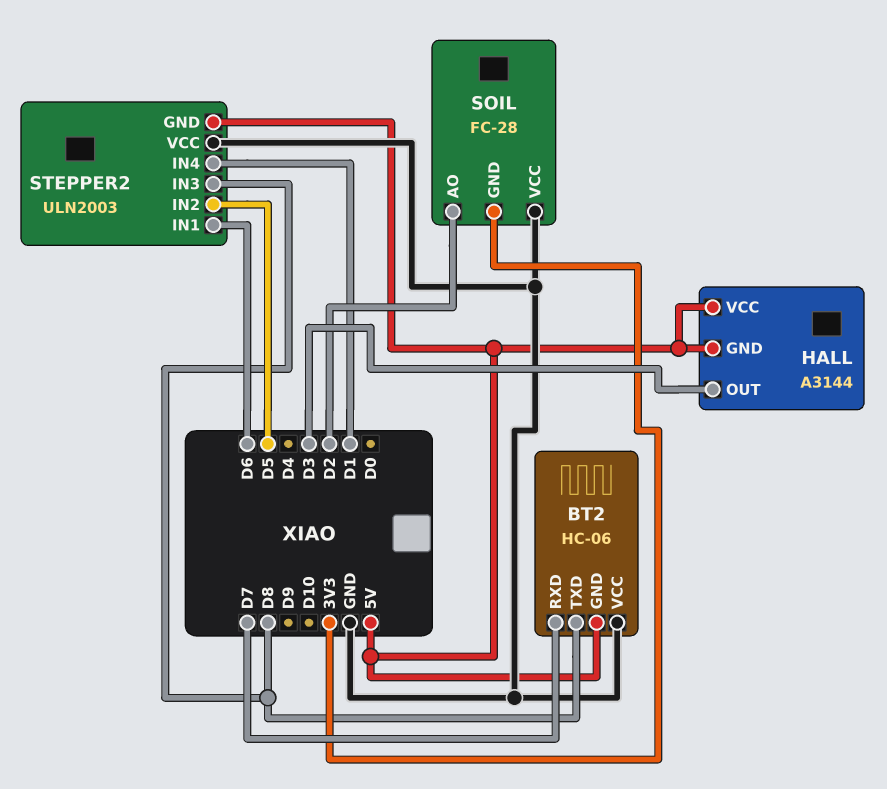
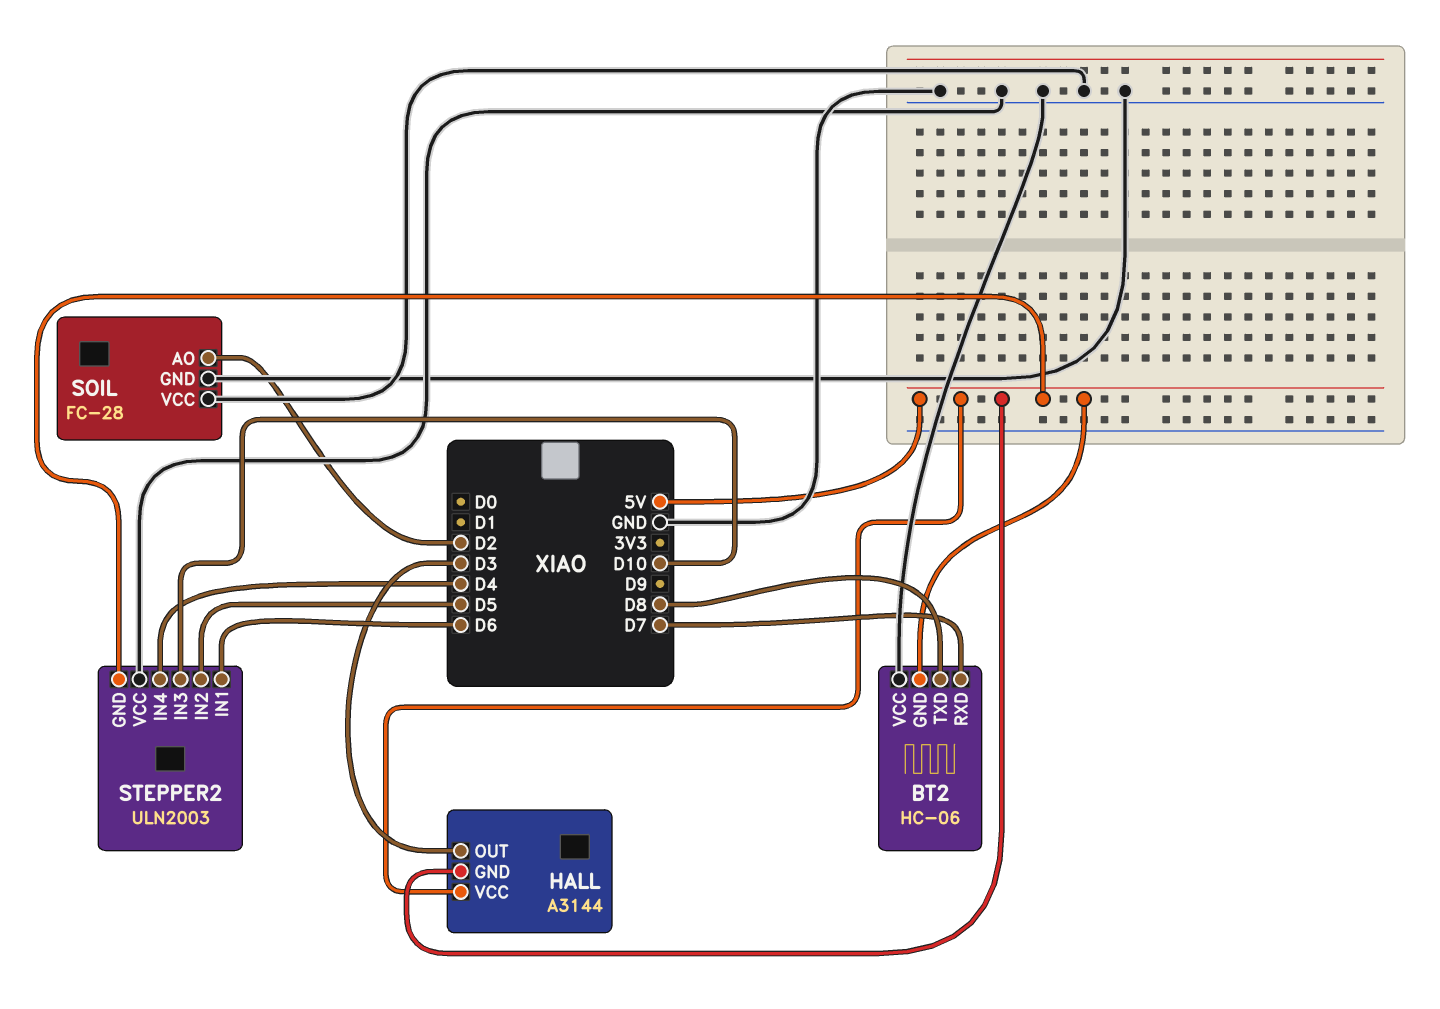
SOIL pin GND: 3V3 -> GND
STEPPER2 pin IN3: D8 -> D10
STEPPER2 pin IN4: D1 -> D4

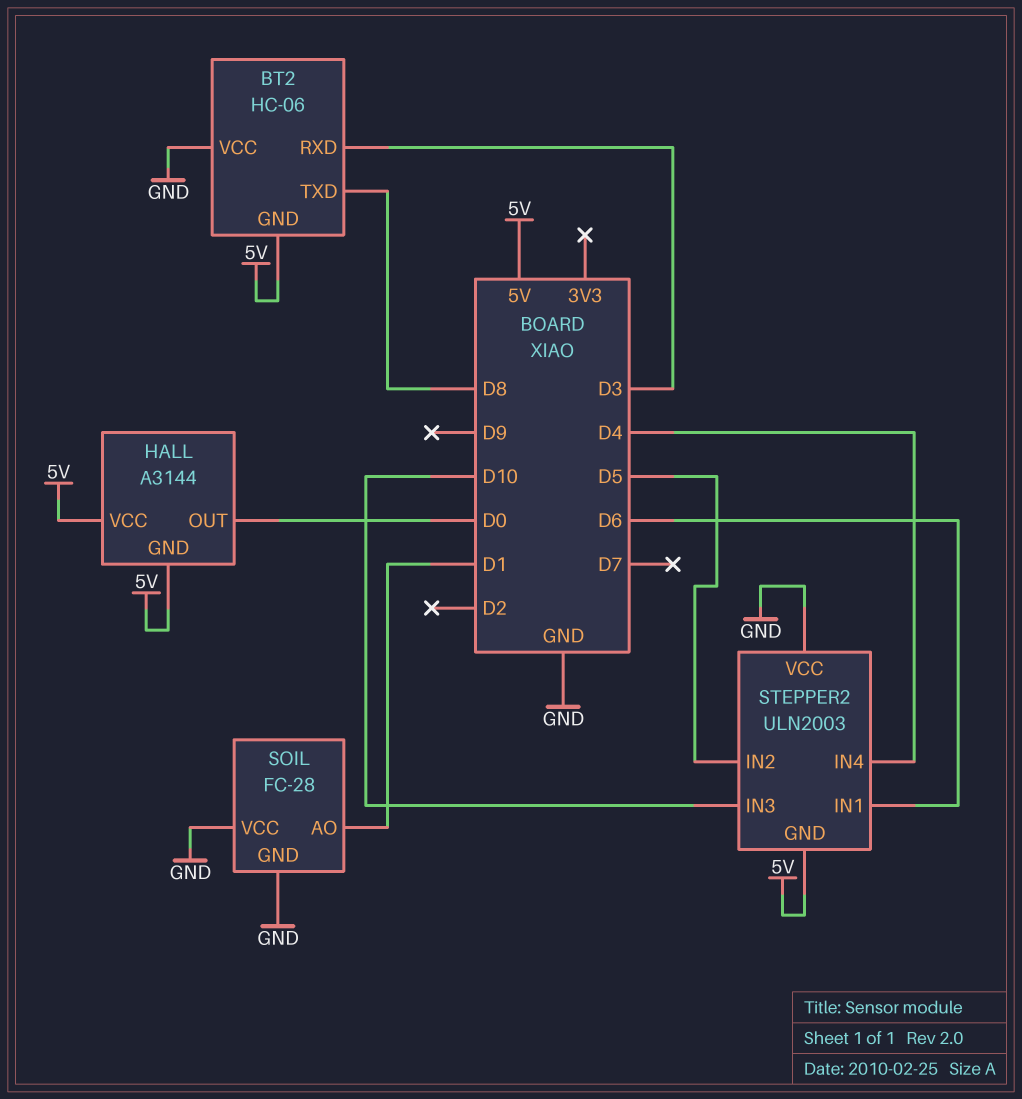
BT2 pin RXD: D7 -> D3
HALL pin OUT: D3 -> D0
SOIL pin AO: D2 -> D1

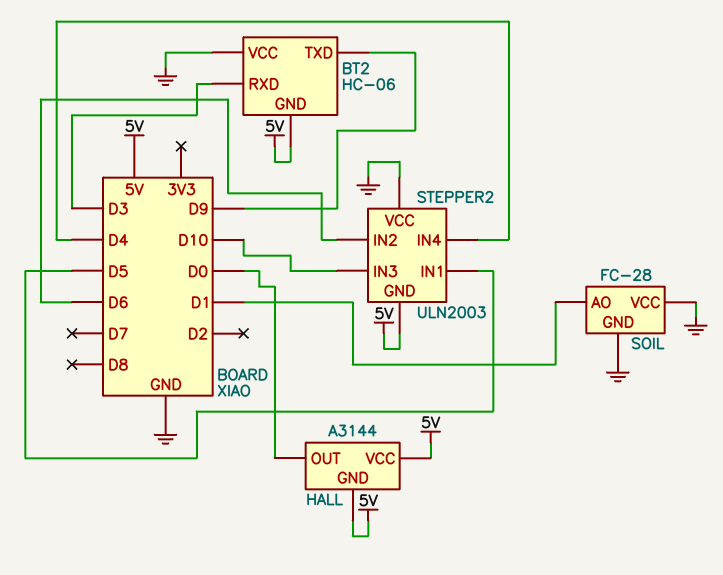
BT2 pin TXD: D8 -> D9
STEPPER2 pin IN1: D6 -> D5
STEPPER2 pin IN2: D5 -> D6

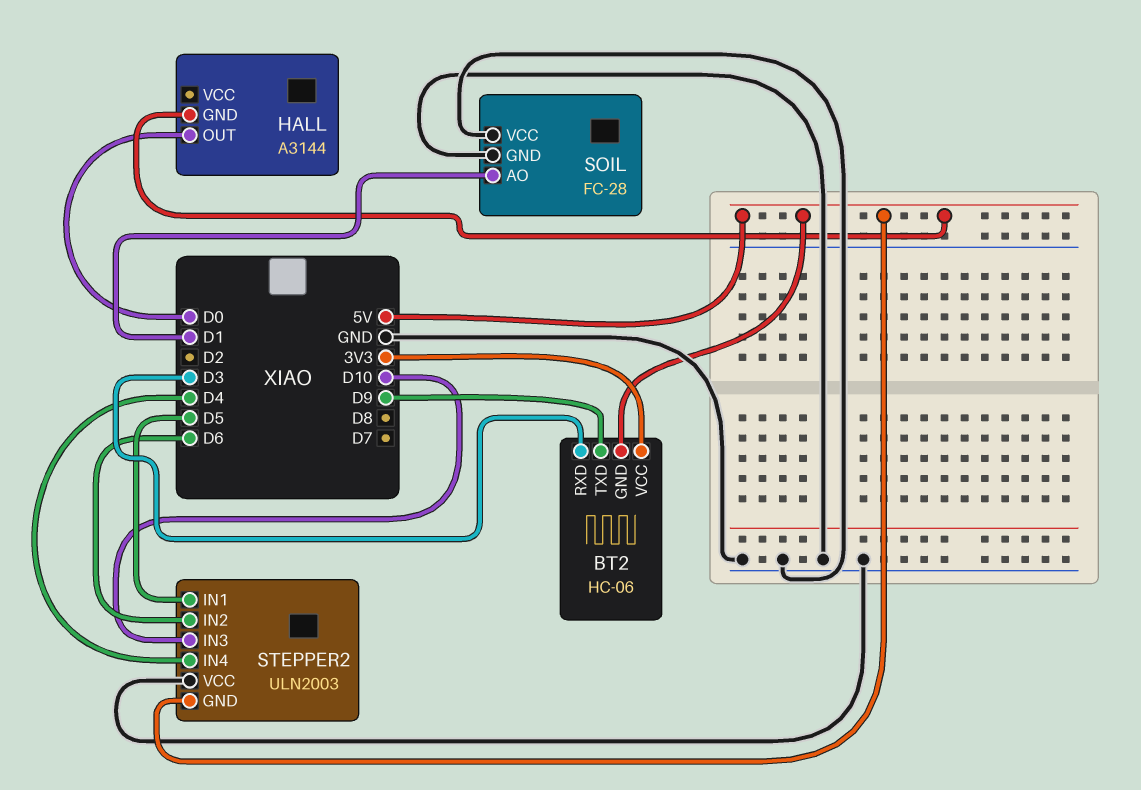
BT2 pin VCC: GND -> 3V3
HALL pin VCC: 5V -> none

